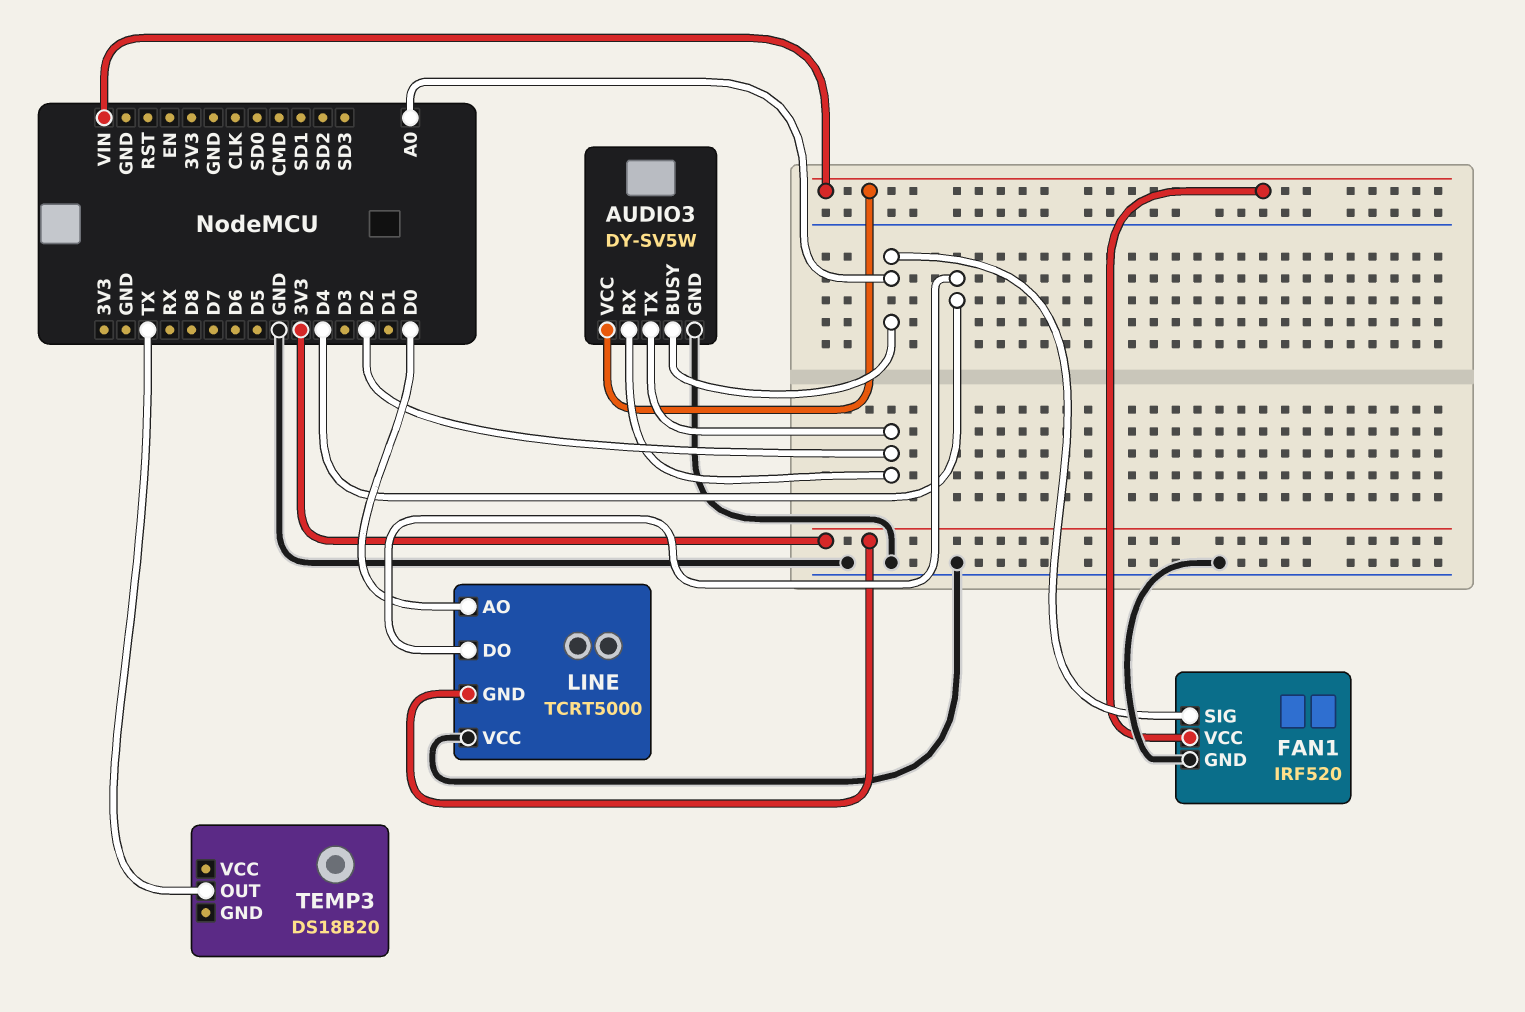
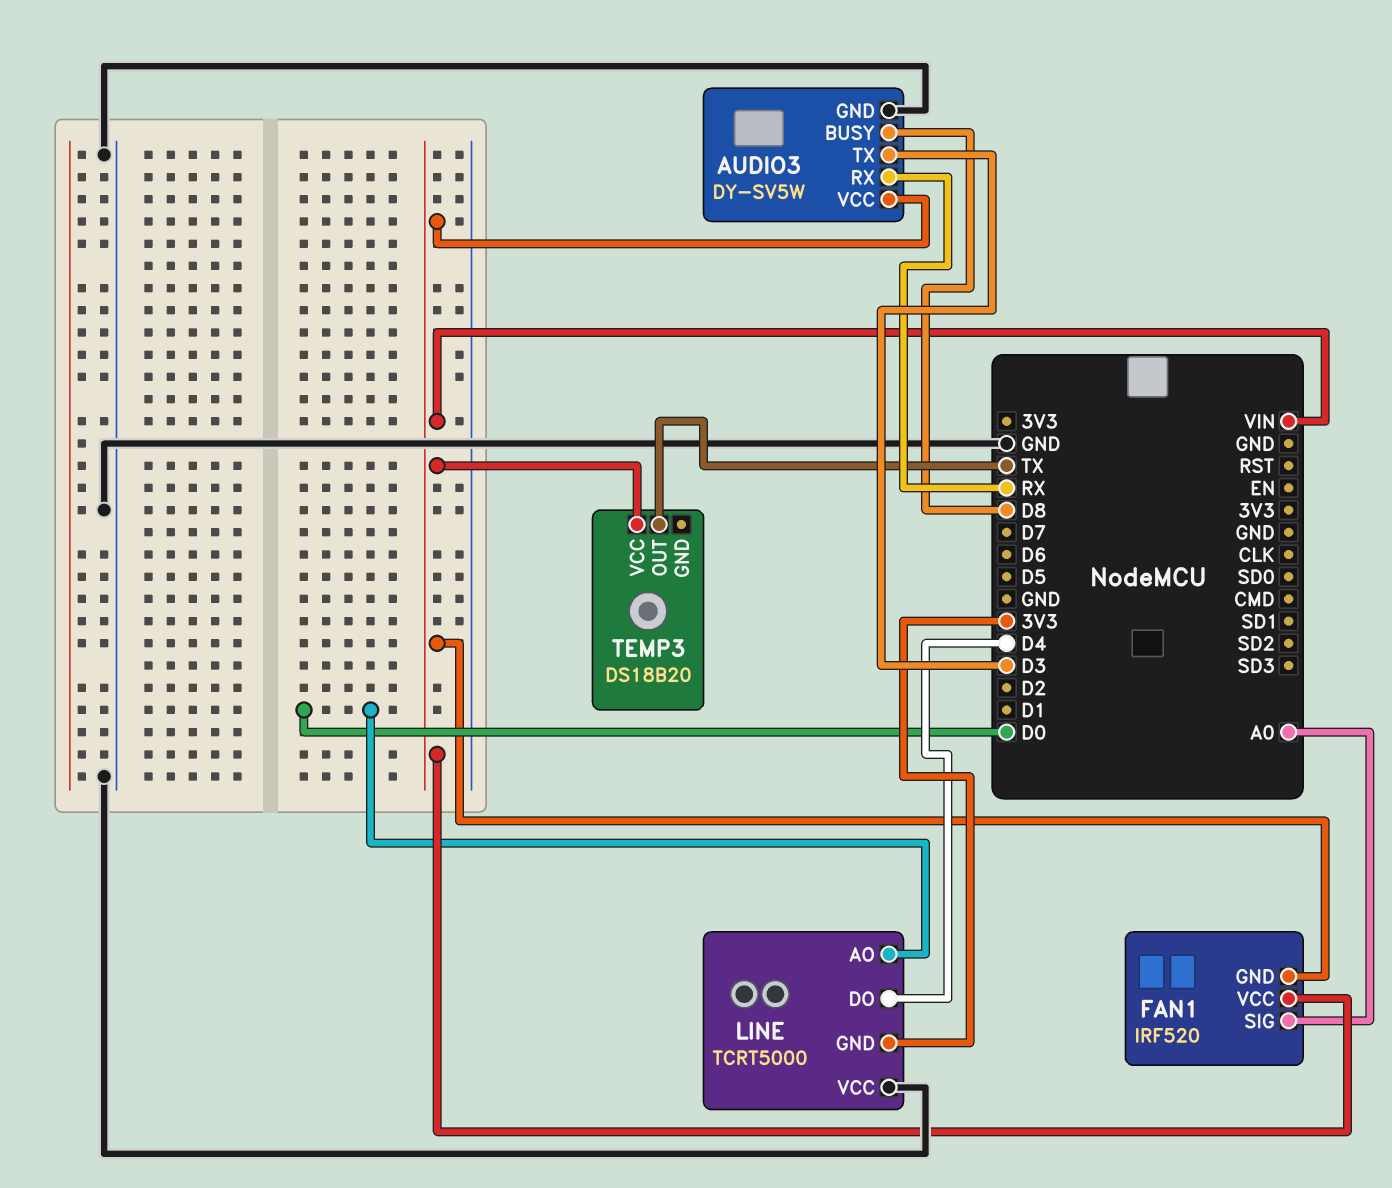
AUDIO3 pin BUSY: A0 -> D8
AUDIO3 pin RX: D2 -> RX
AUDIO3 pin TX: D2 -> D3
FAN1 pin GND: GND -> VIN
TEMP3 pin VCC: none -> VIN

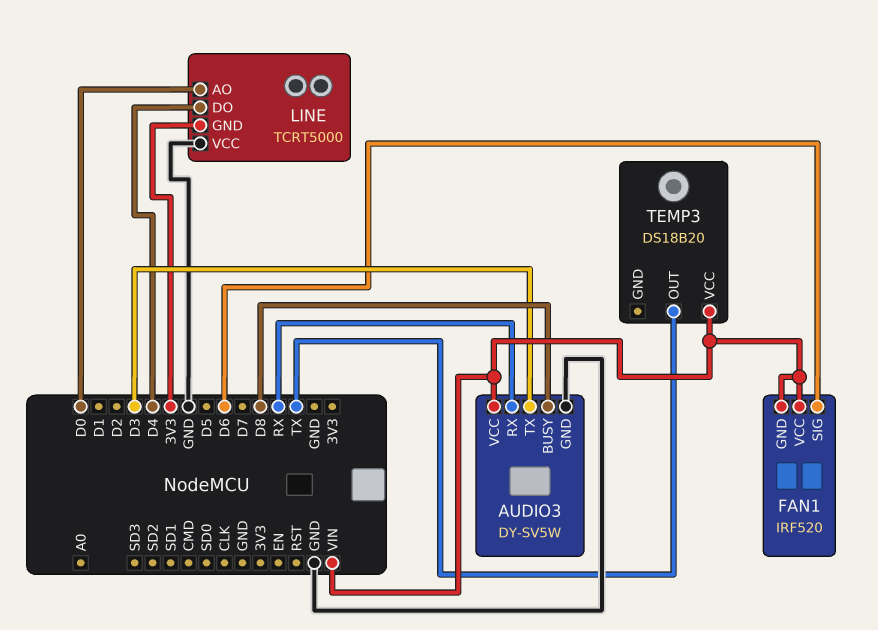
FAN1 pin SIG: A0 -> D6

